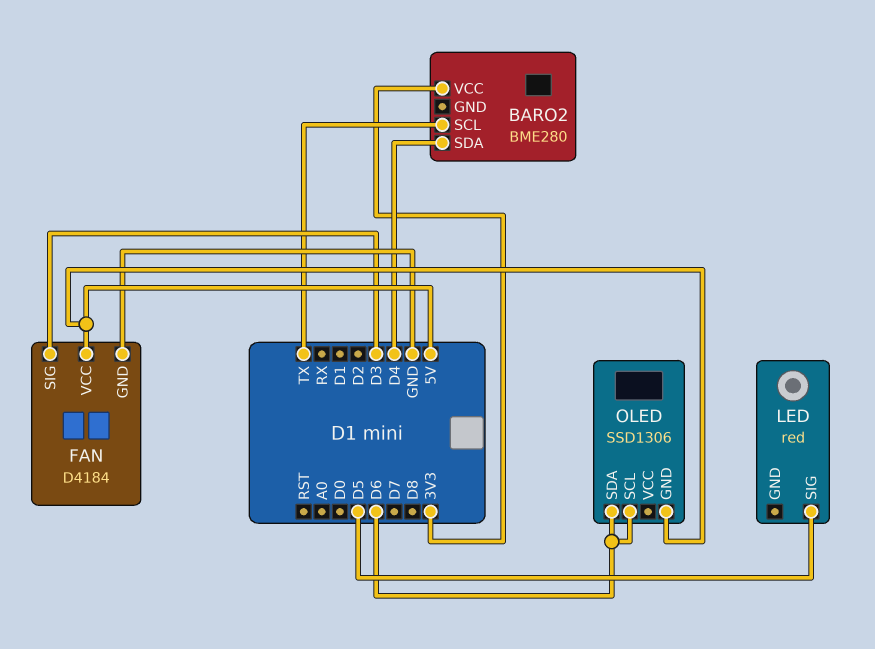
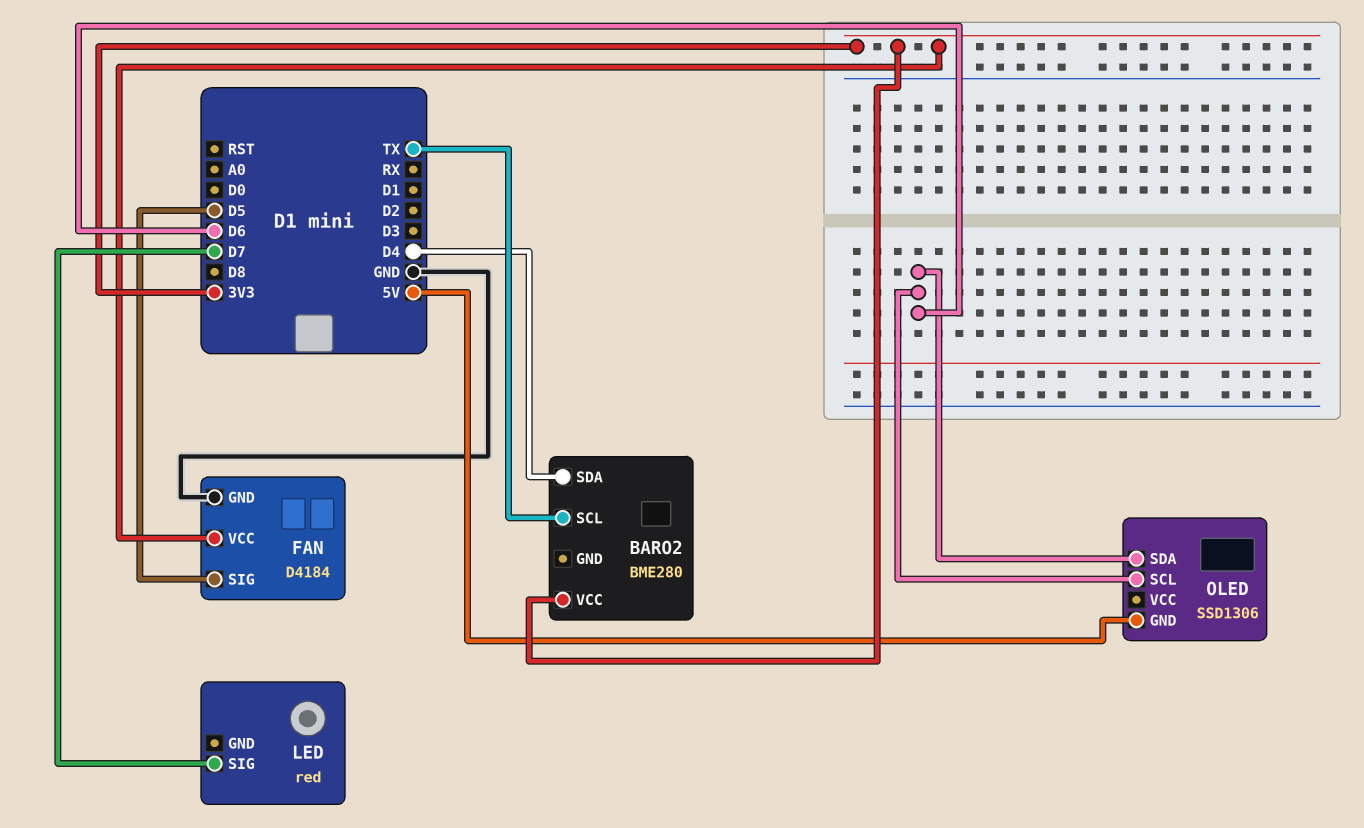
FAN pin SIG: D3 -> D5
FAN pin VCC: 5V -> 3V3
LED pin SIG: D5 -> D7

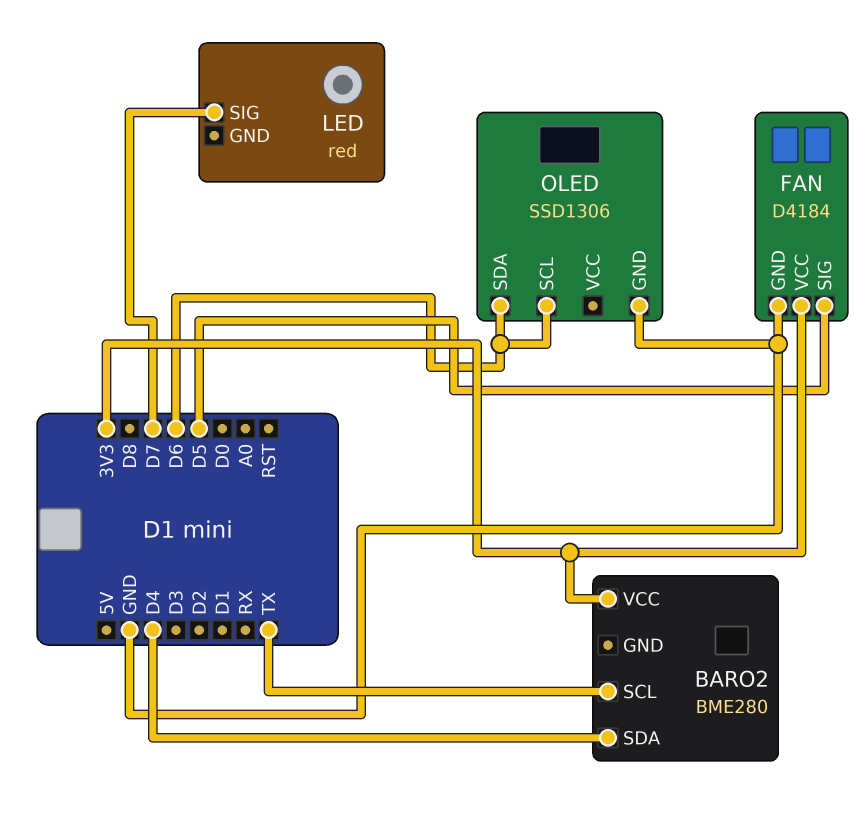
OLED pin GND: 5V -> GND

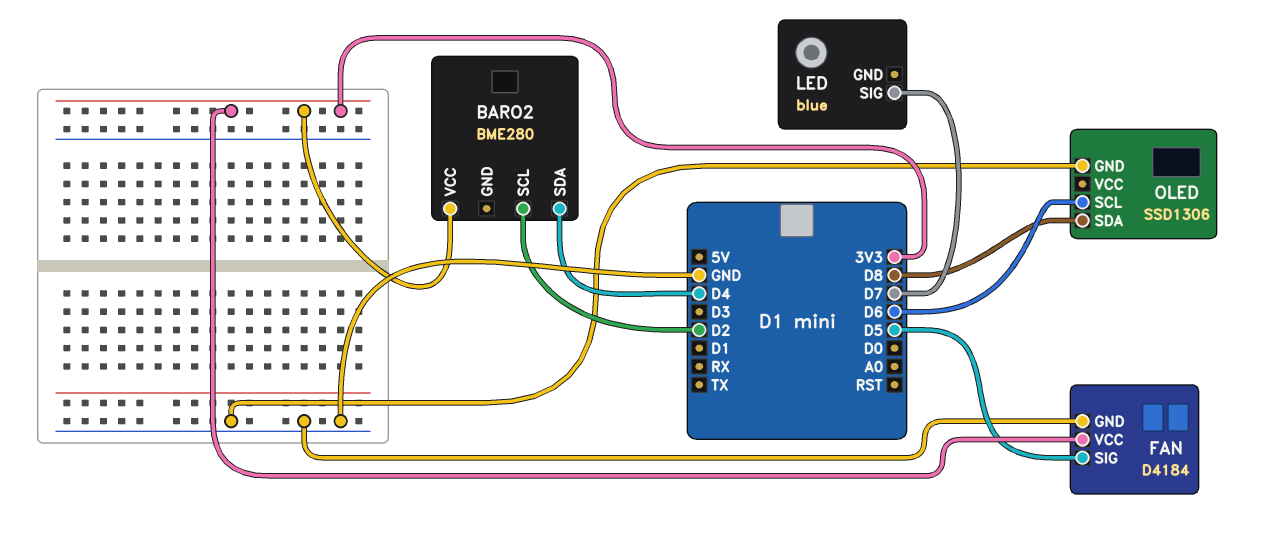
BARO2 pin SCL: TX -> D2
LED: red -> blue
OLED pin SDA: D6 -> D8

